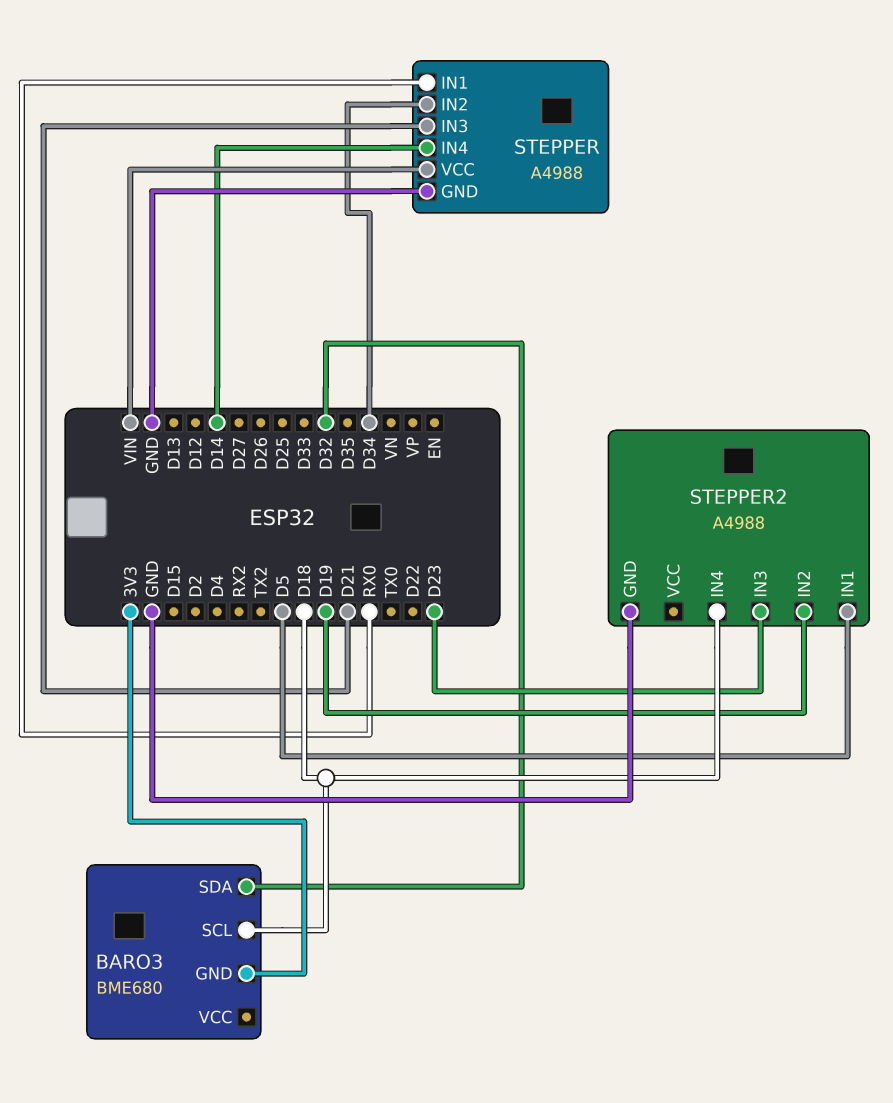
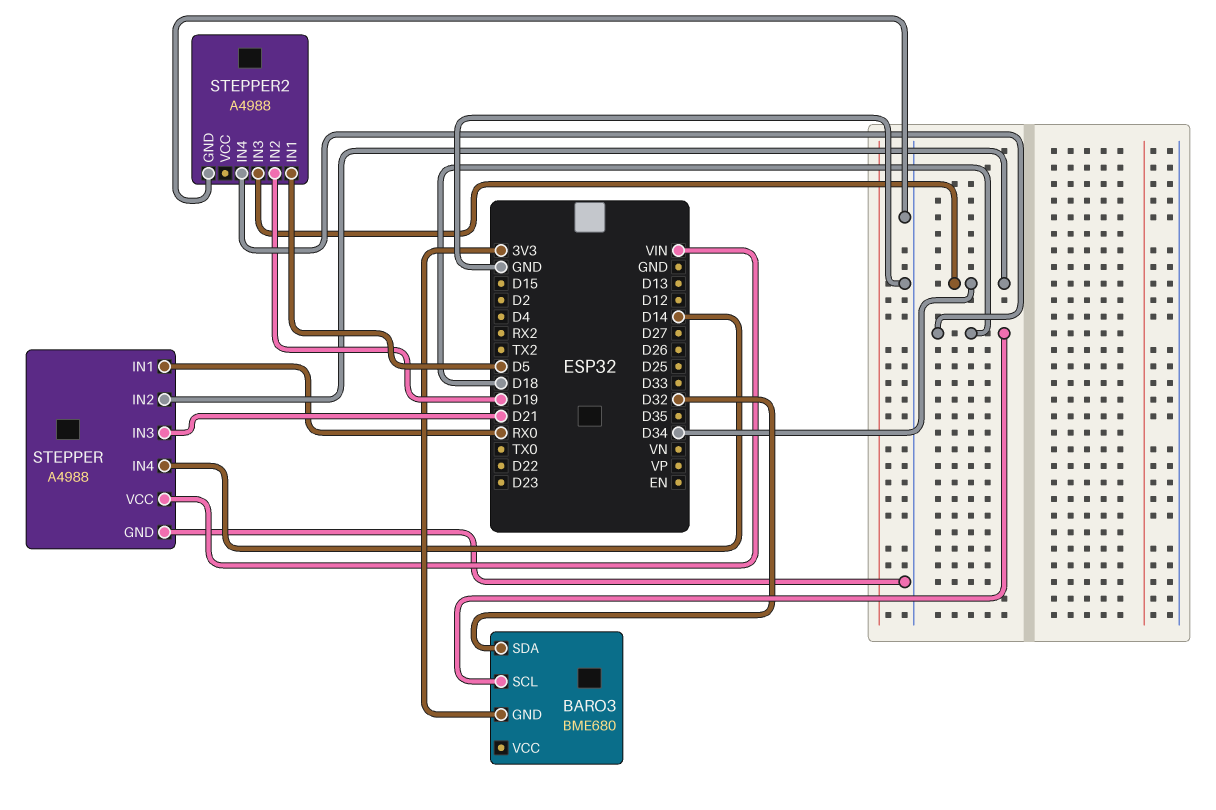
STEPPER2 pin IN3: D23 -> D34

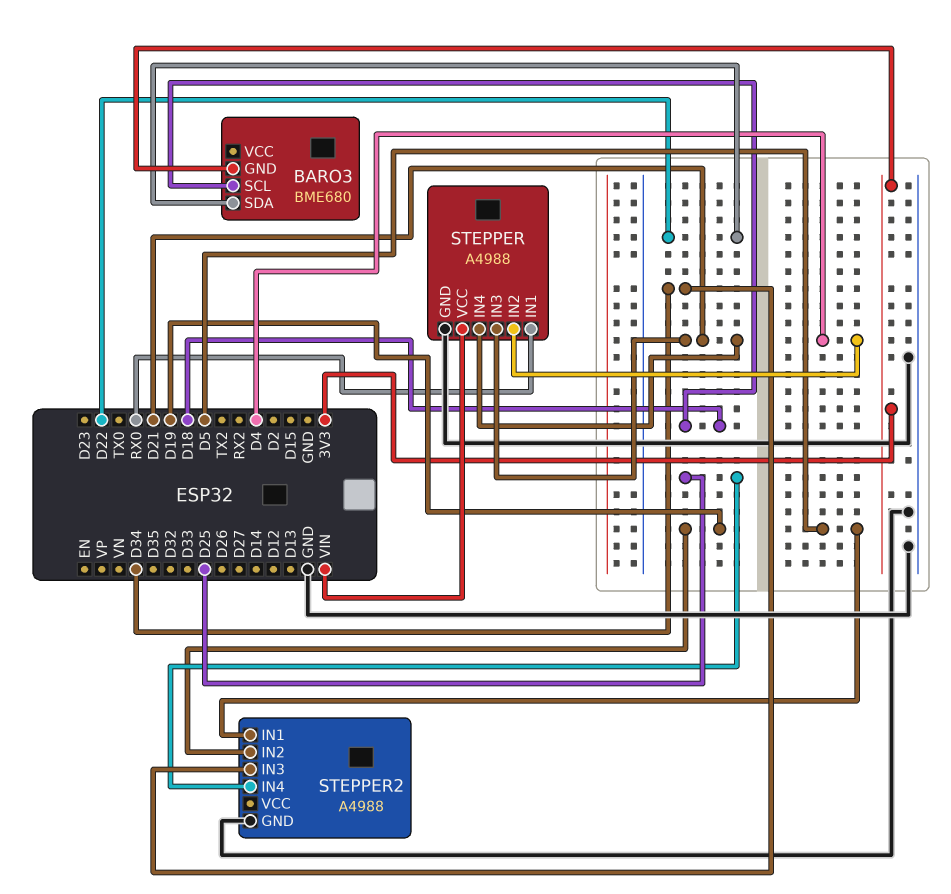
BARO3 pin SDA: D32 -> D22
STEPPER pin IN2: D34 -> D4
STEPPER pin IN4: D14 -> D21
STEPPER2 pin IN4: D18 -> D25

